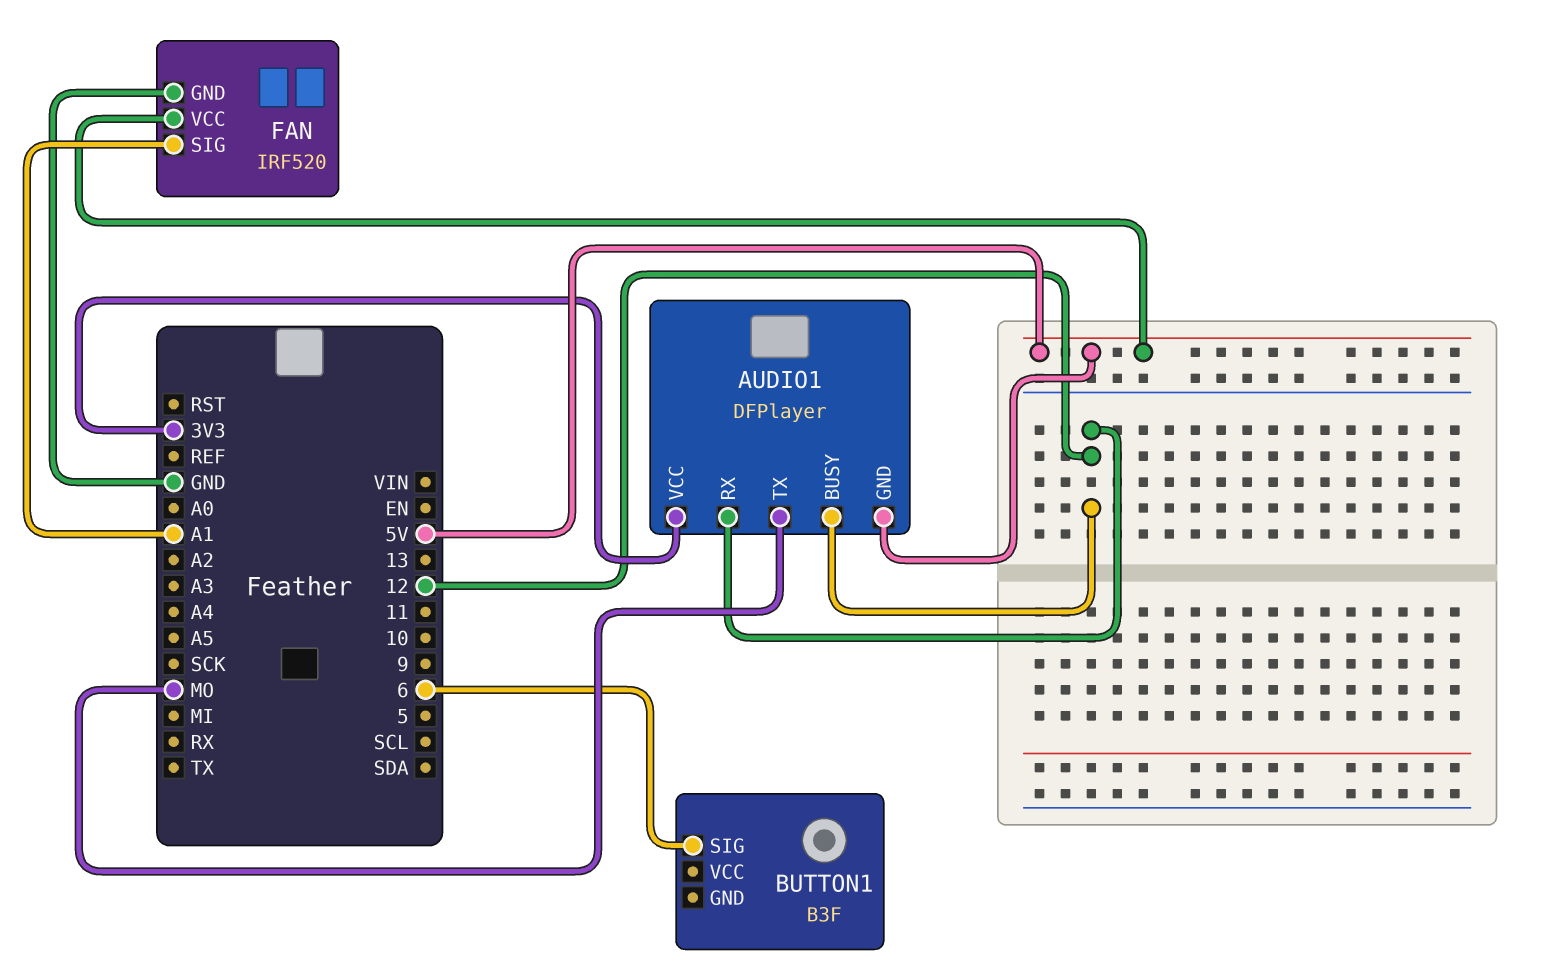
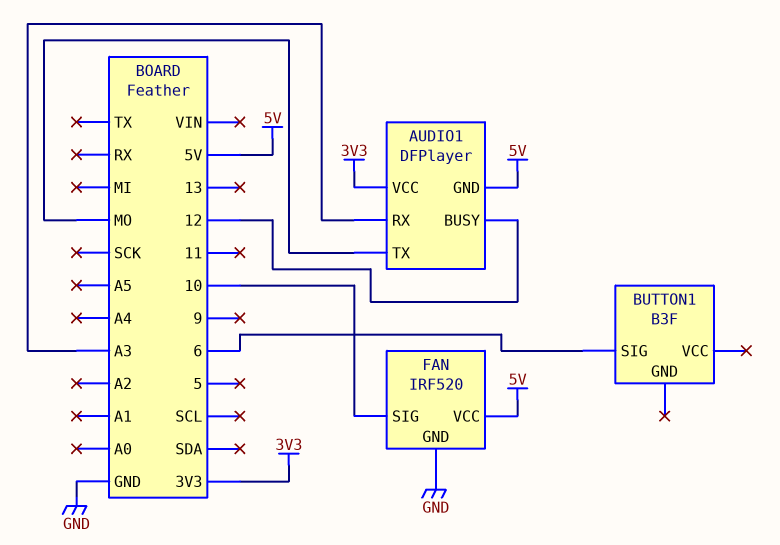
AUDIO1 pin RX: 12 -> A3
FAN pin SIG: A1 -> 10

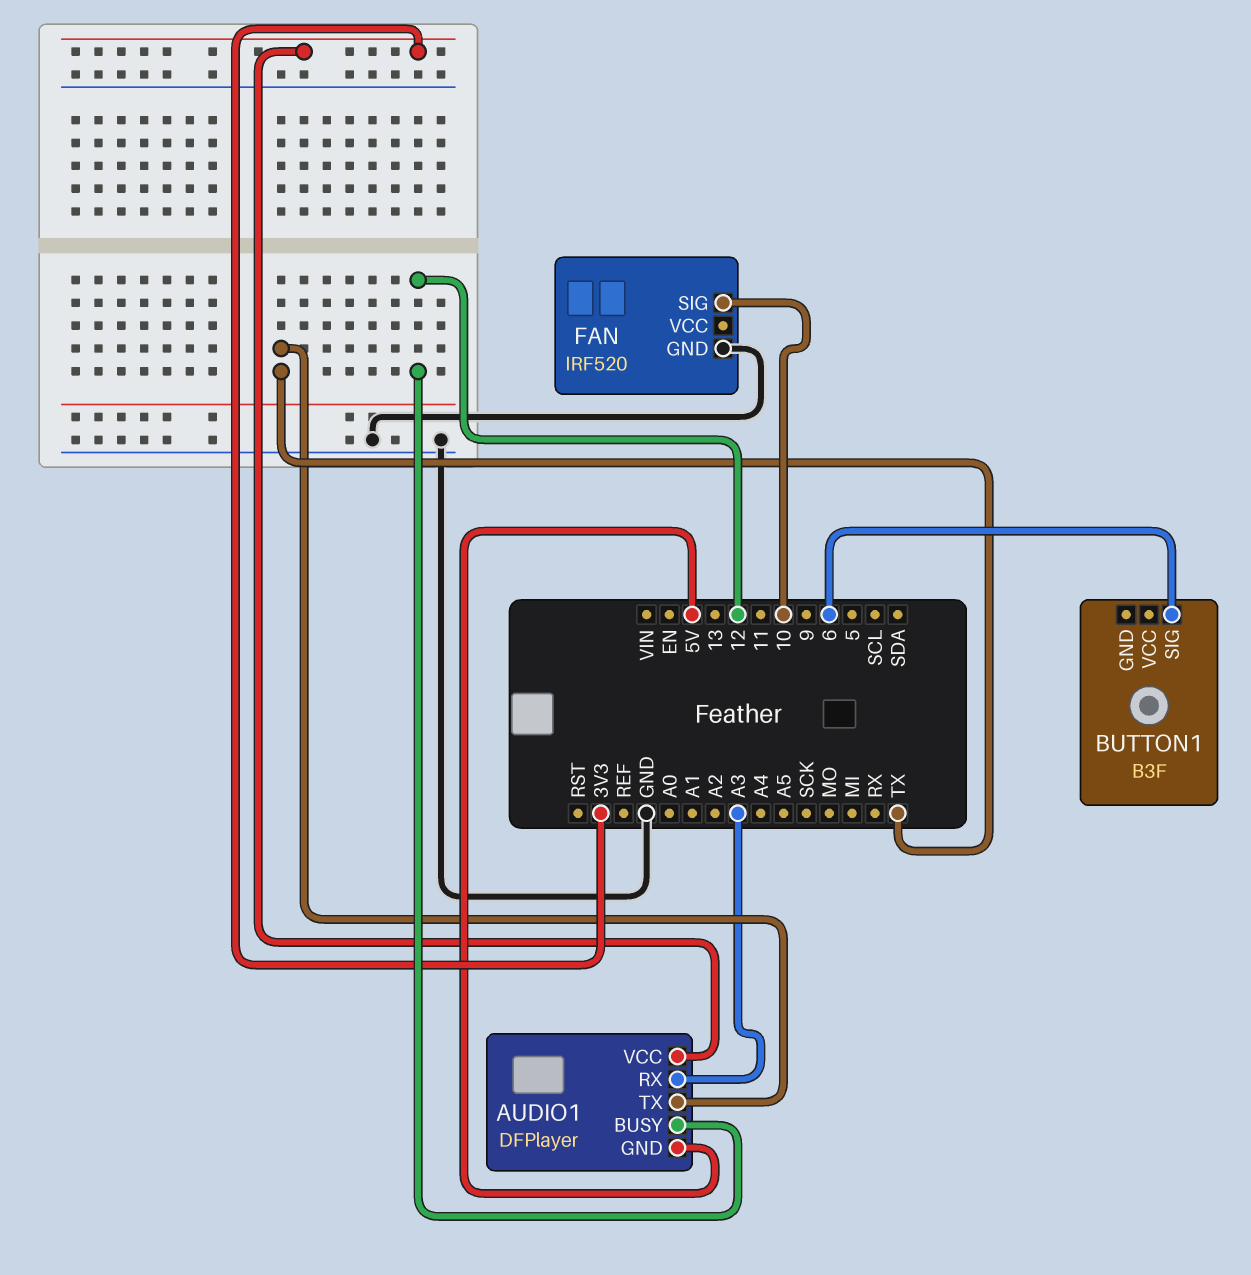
AUDIO1 pin TX: MO -> TX
FAN pin VCC: 5V -> none

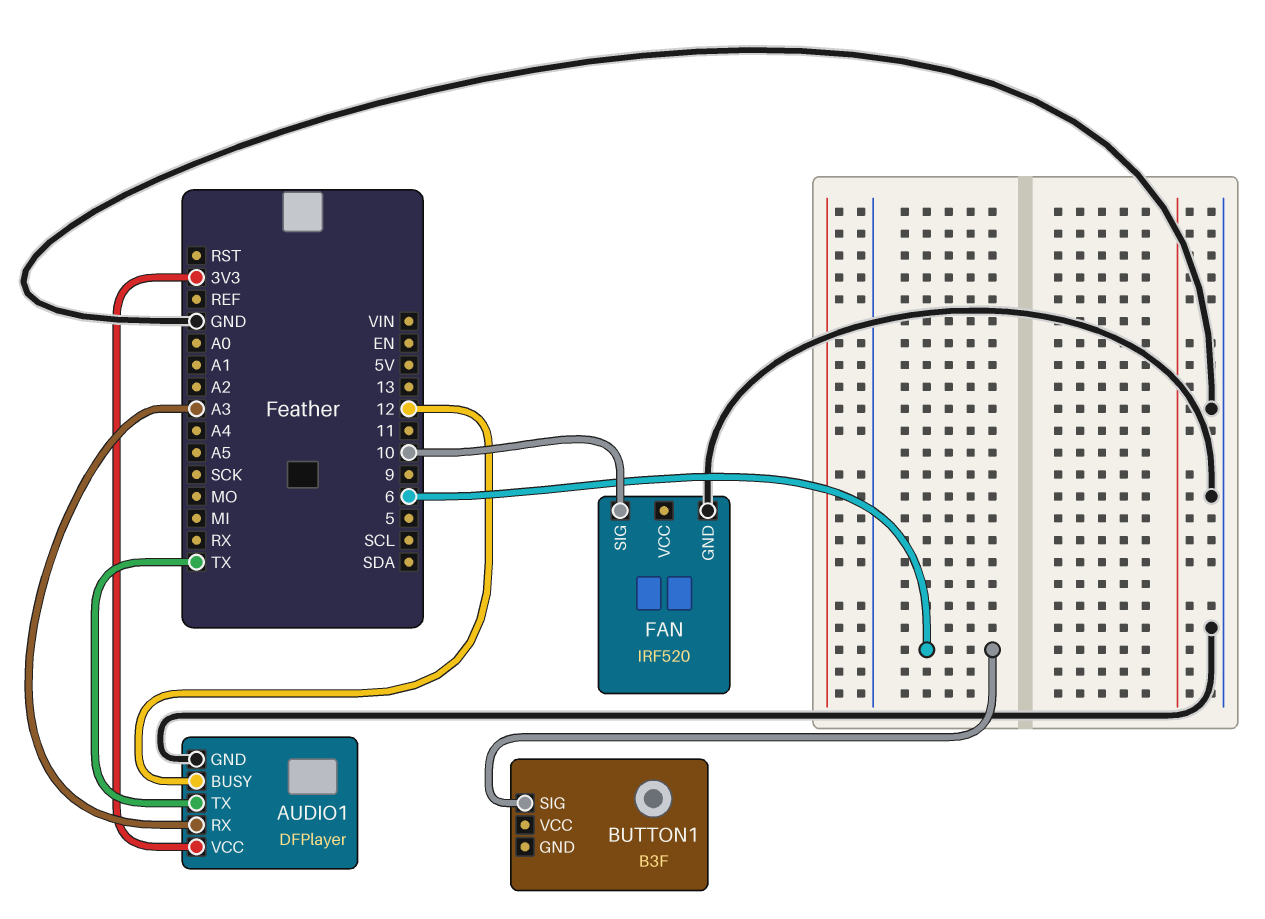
AUDIO1 pin GND: 5V -> GND

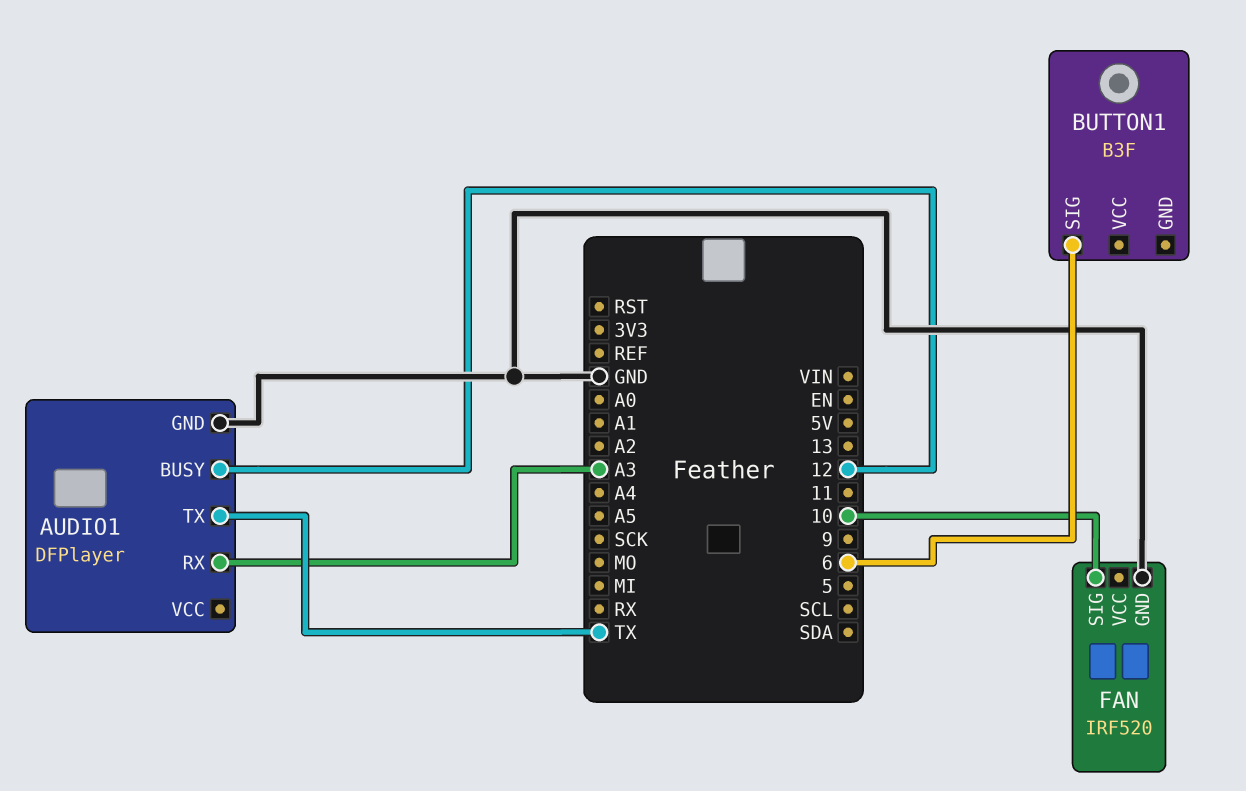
AUDIO1 pin VCC: 3V3 -> none

